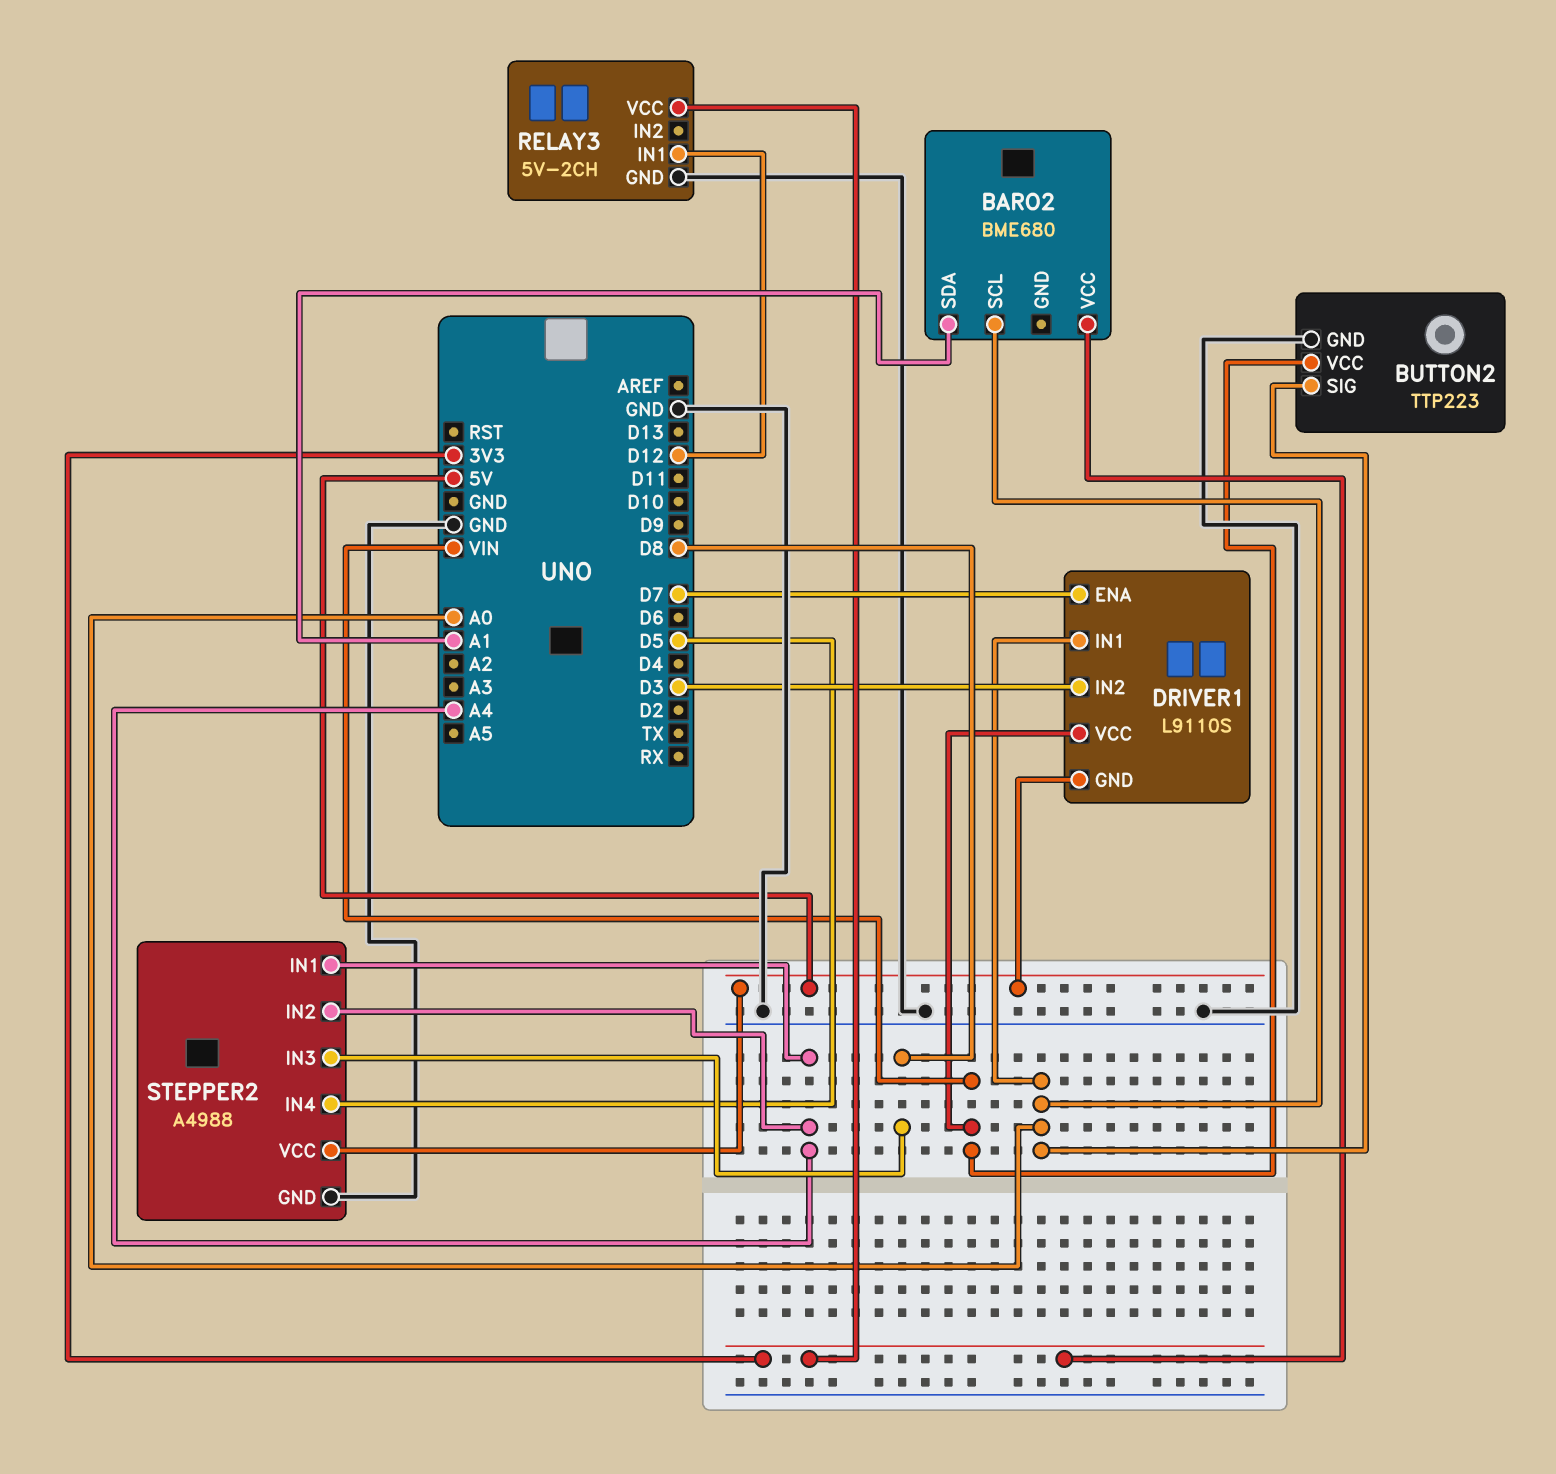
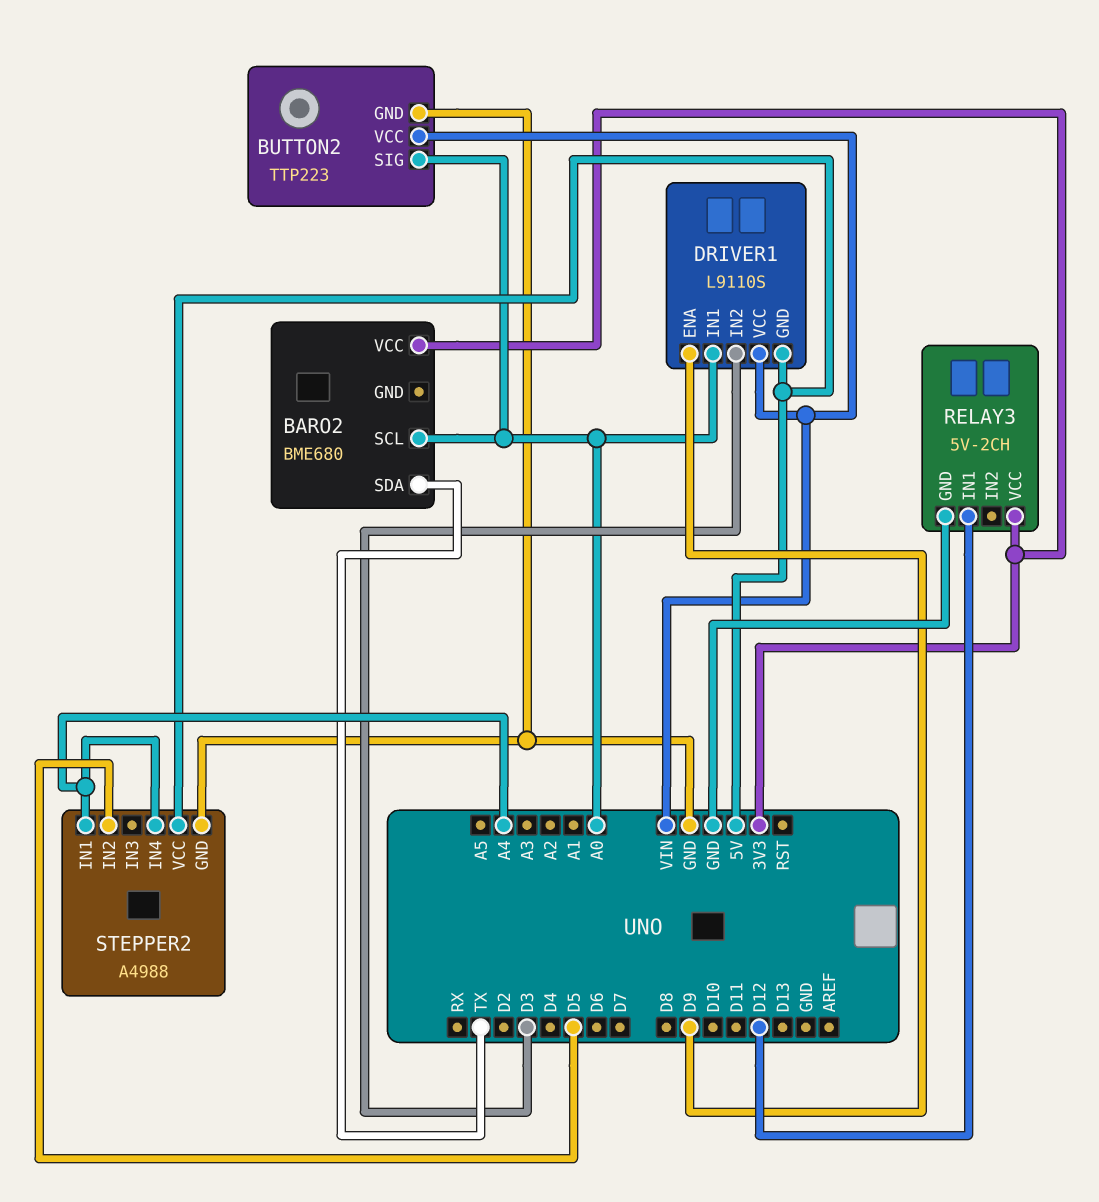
BARO2 pin SDA: A1 -> TX
DRIVER1 pin ENA: D7 -> D9
STEPPER2 pin IN2: A4 -> D5
STEPPER2 pin IN3: D8 -> none
STEPPER2 pin IN4: D5 -> A4

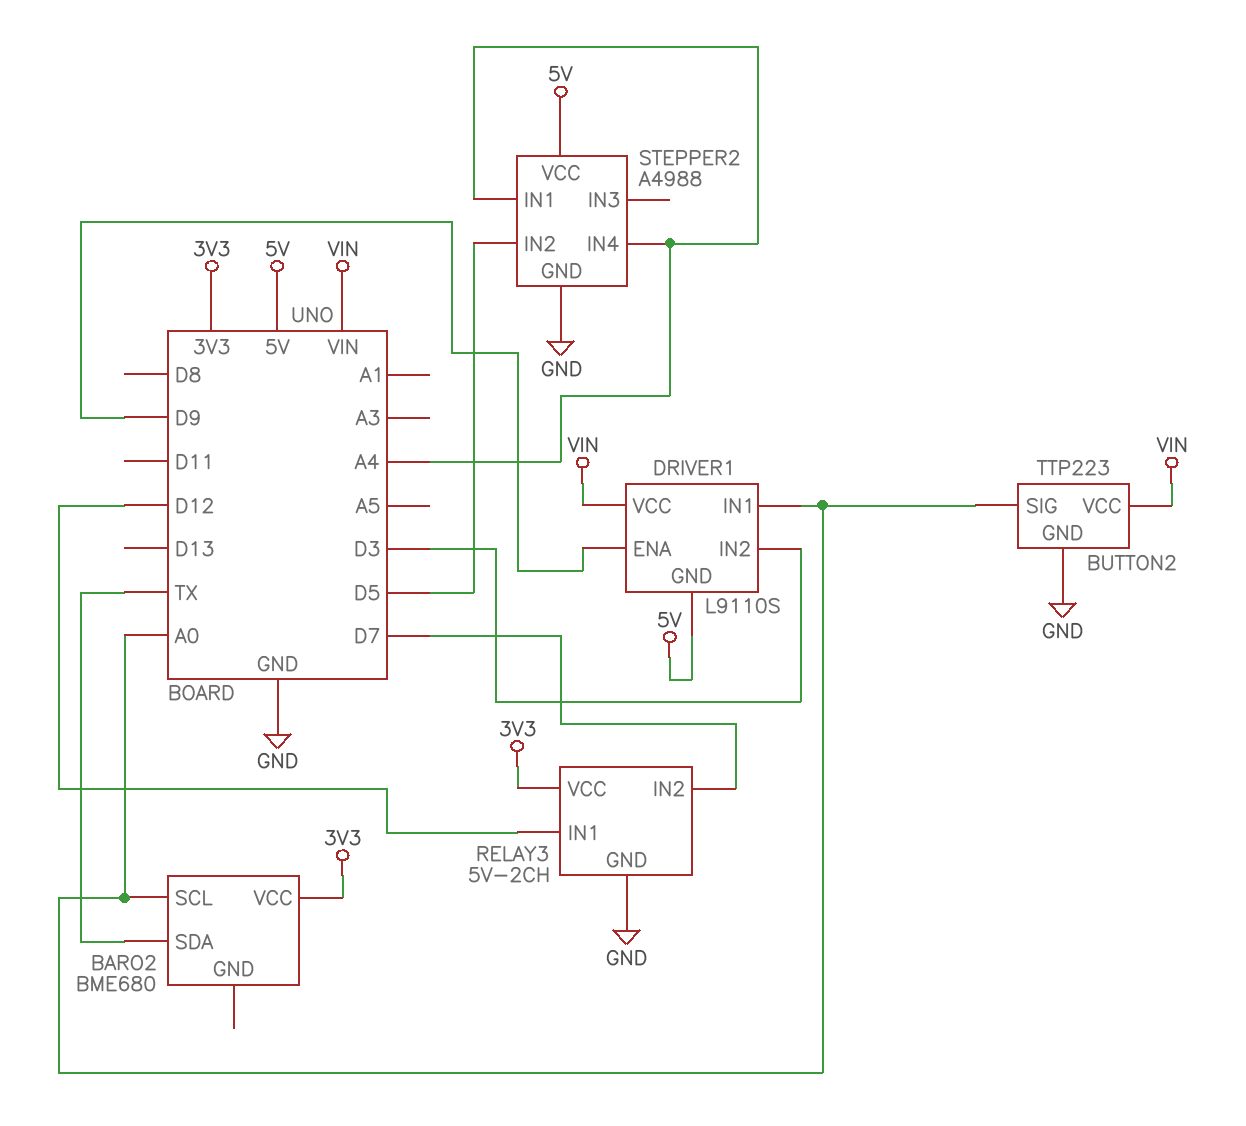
RELAY3 pin IN2: none -> D7

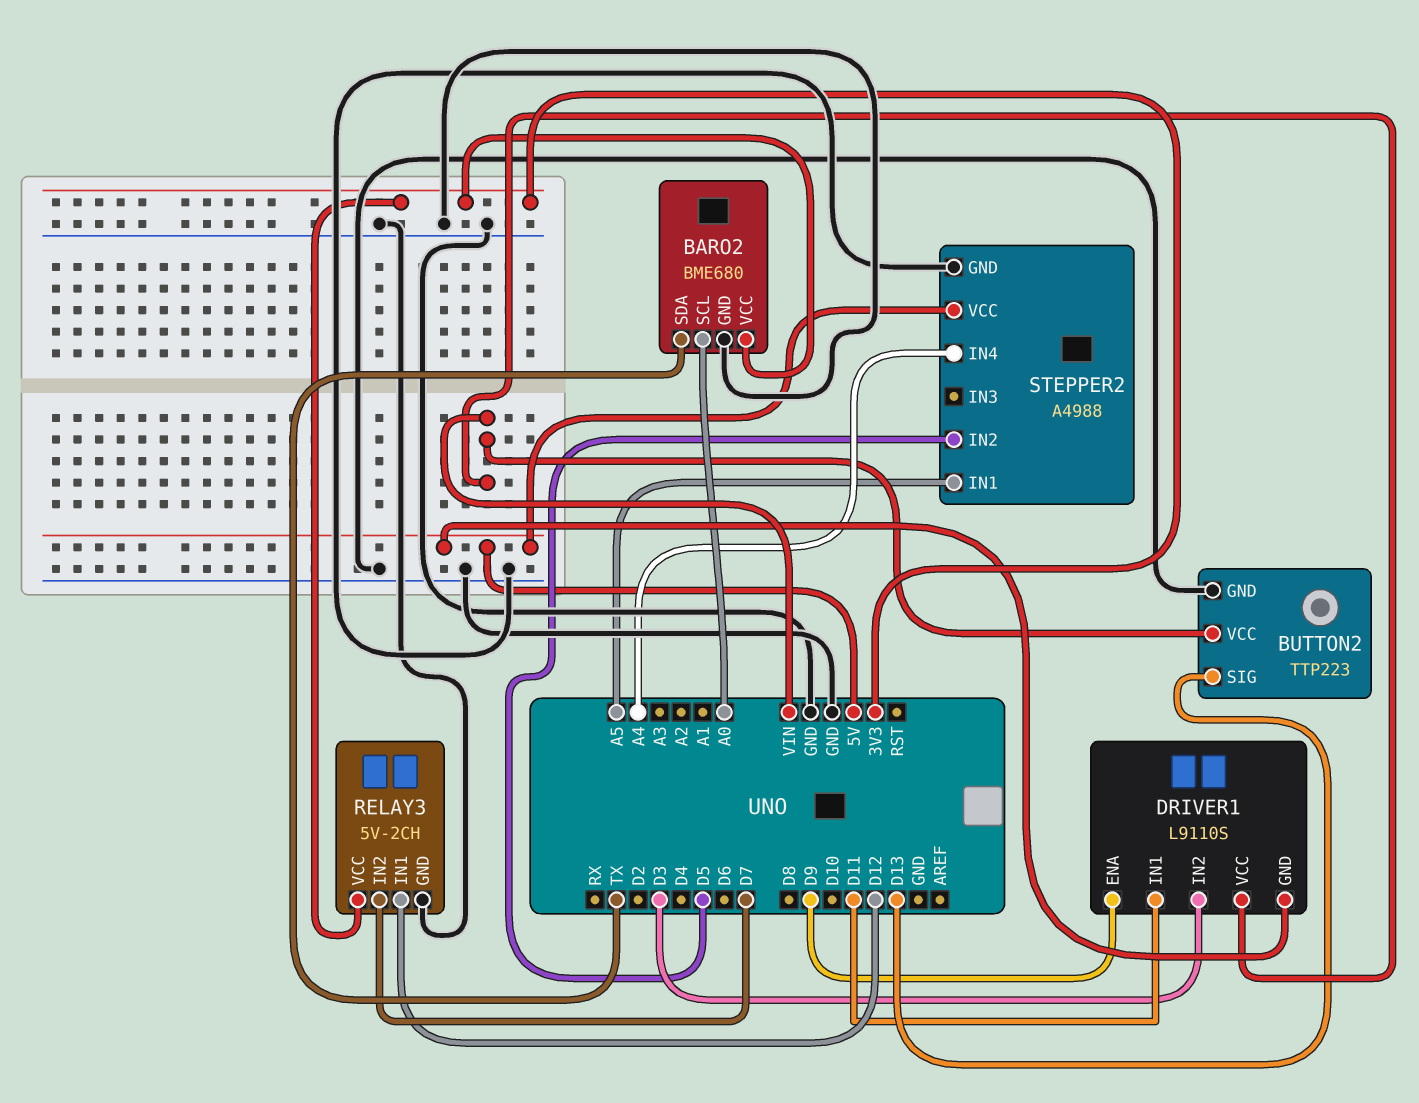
BARO2 pin GND: none -> GND
BUTTON2 pin SIG: A0 -> D13
DRIVER1 pin IN1: A0 -> D11
STEPPER2 pin IN1: A4 -> A5

